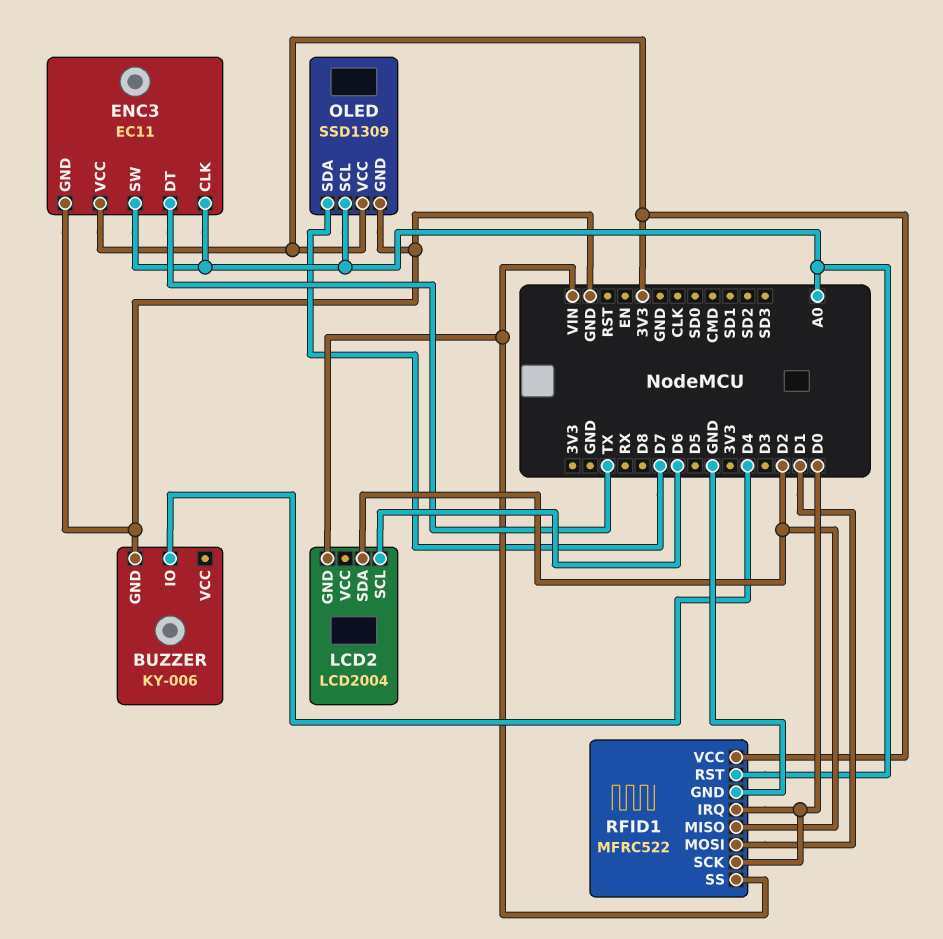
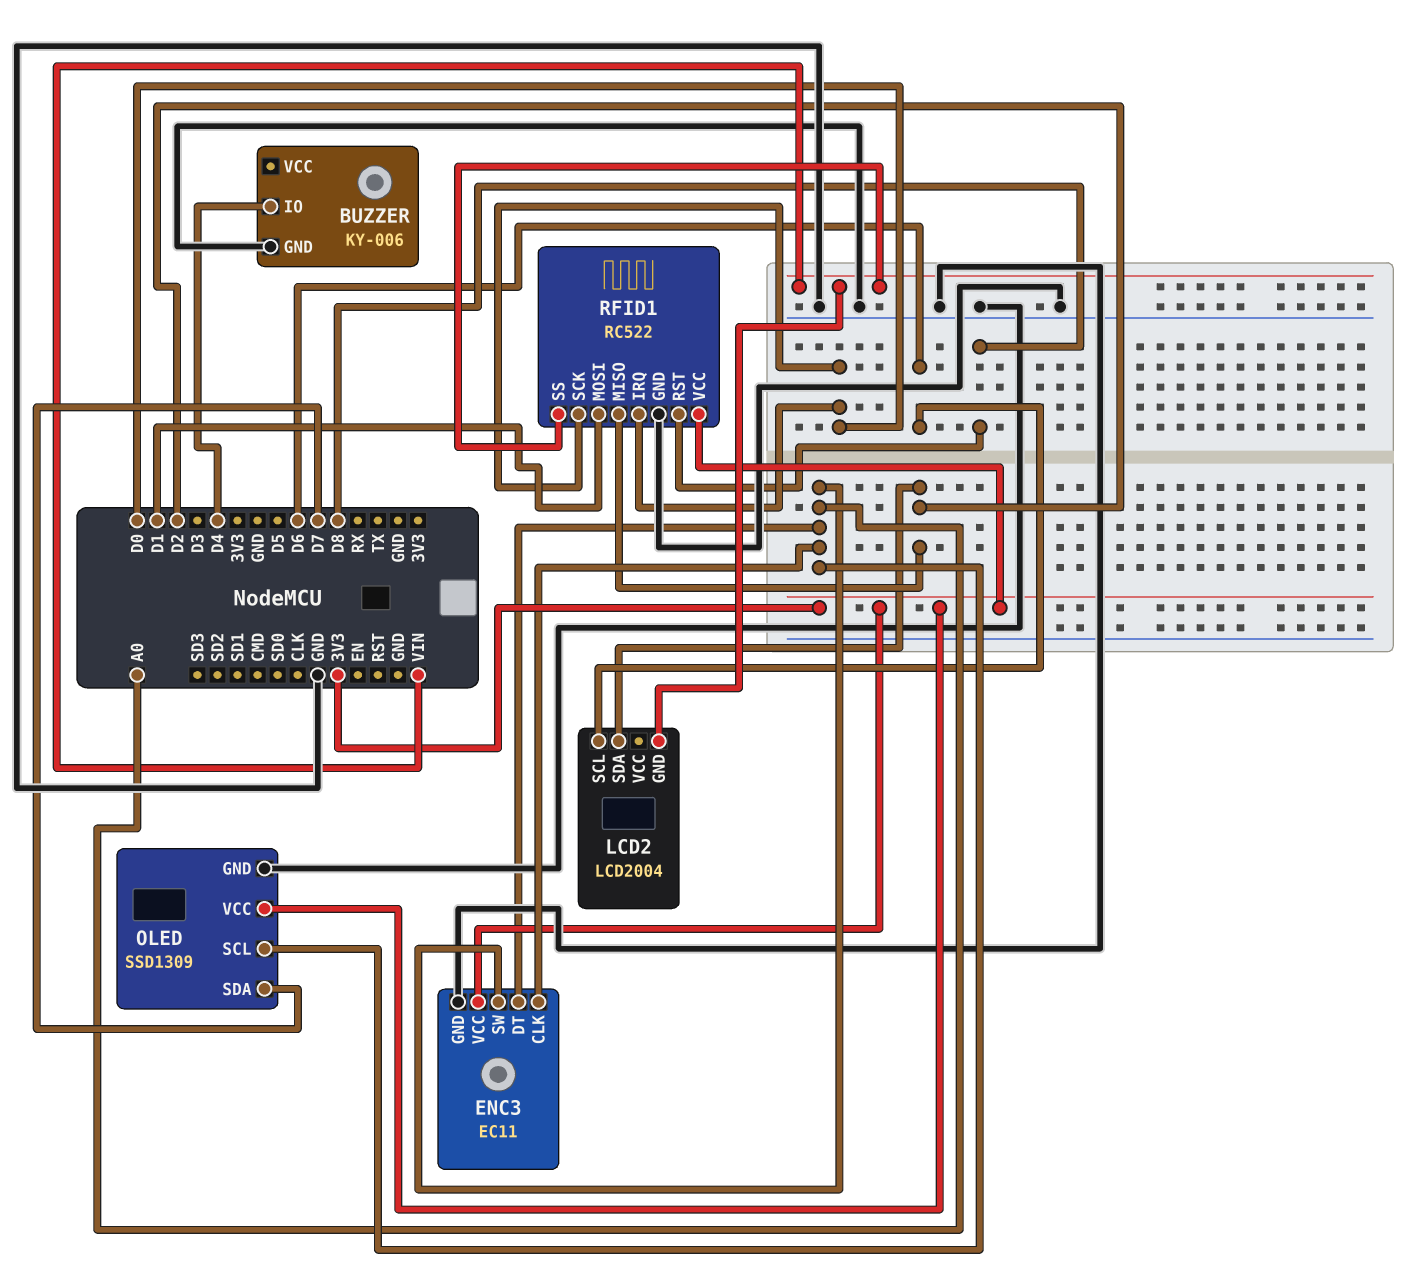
ENC3 pin DT: TX -> A0
RFID1: MFRC522 -> RC522
RFID1 pin RST: A0 -> D8

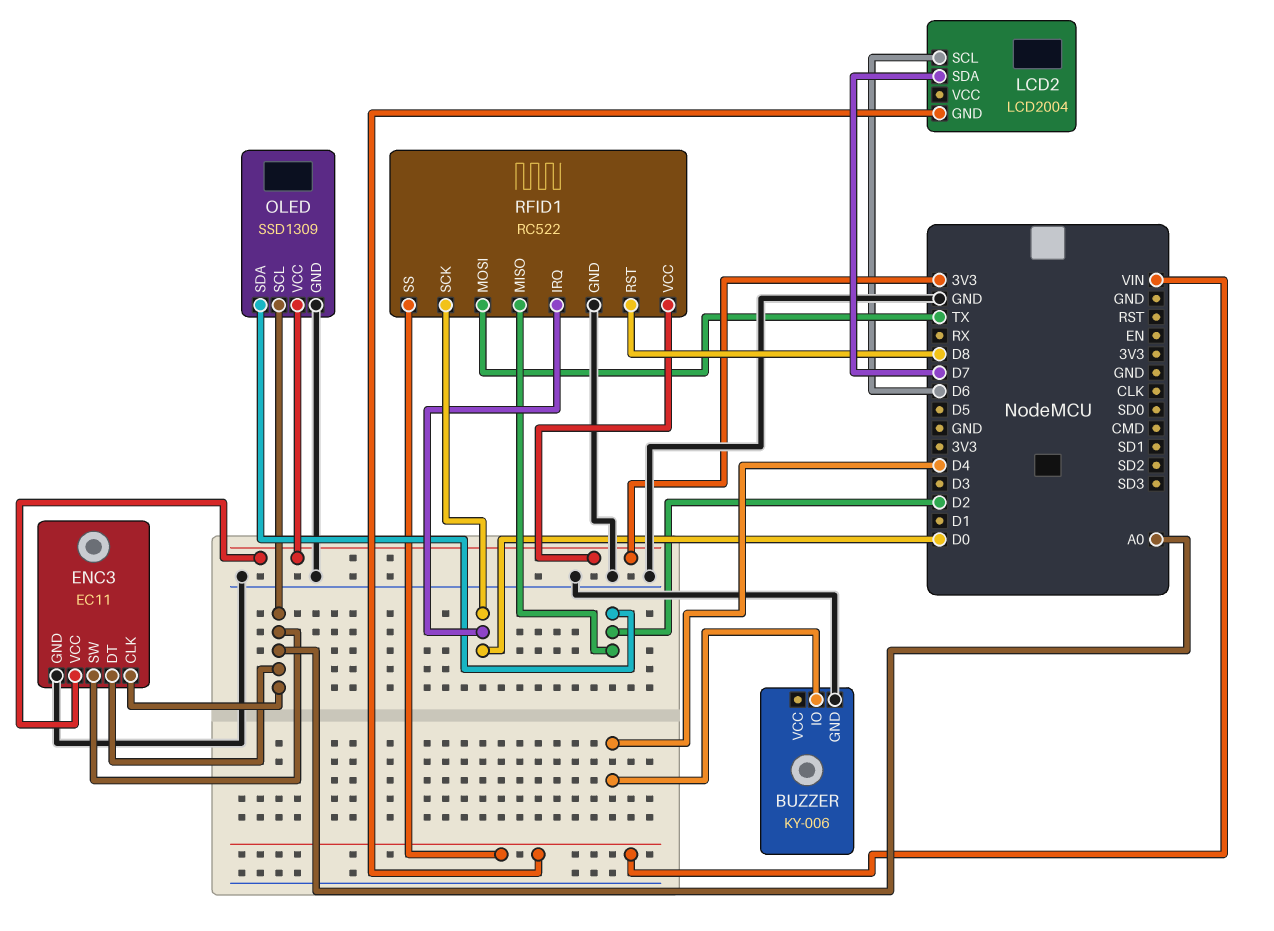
LCD2 pin SDA: D2 -> D7
OLED pin SDA: D7 -> D2
RFID1 pin MOSI: D1 -> TX

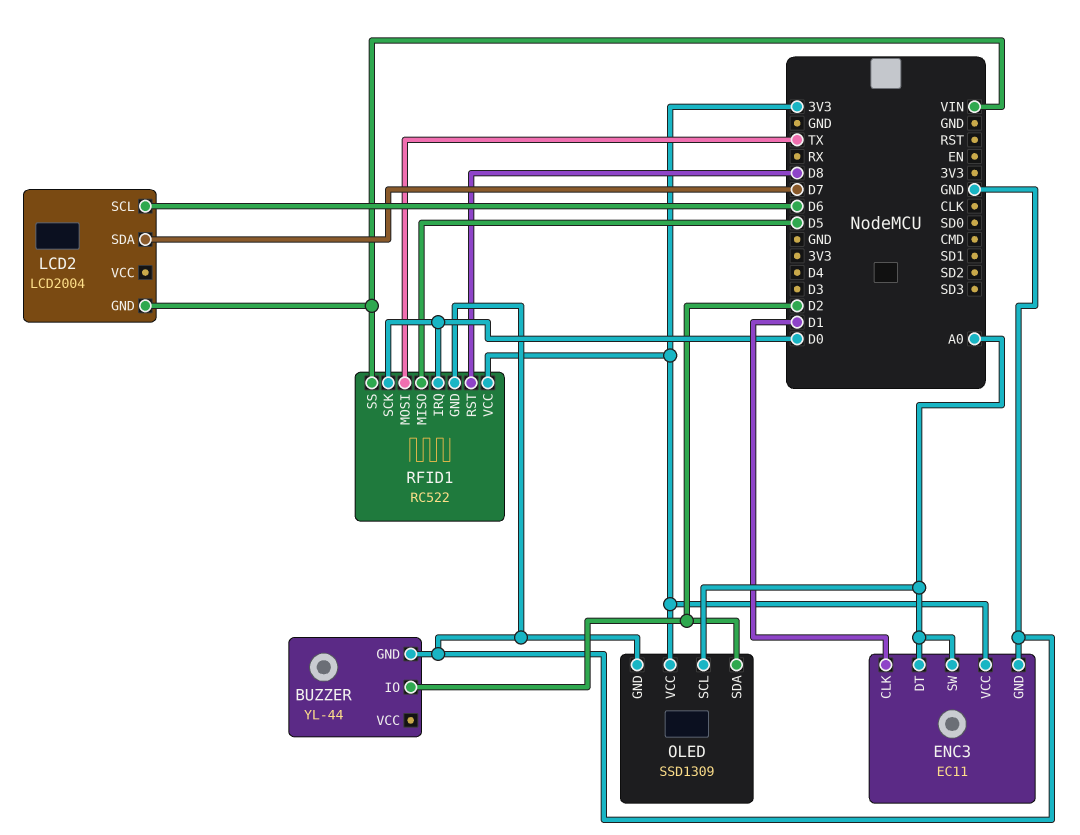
BUZZER: KY-006 -> YL-44
BUZZER pin IO: D4 -> D2
ENC3 pin CLK: A0 -> D1
RFID1 pin MISO: D2 -> D5

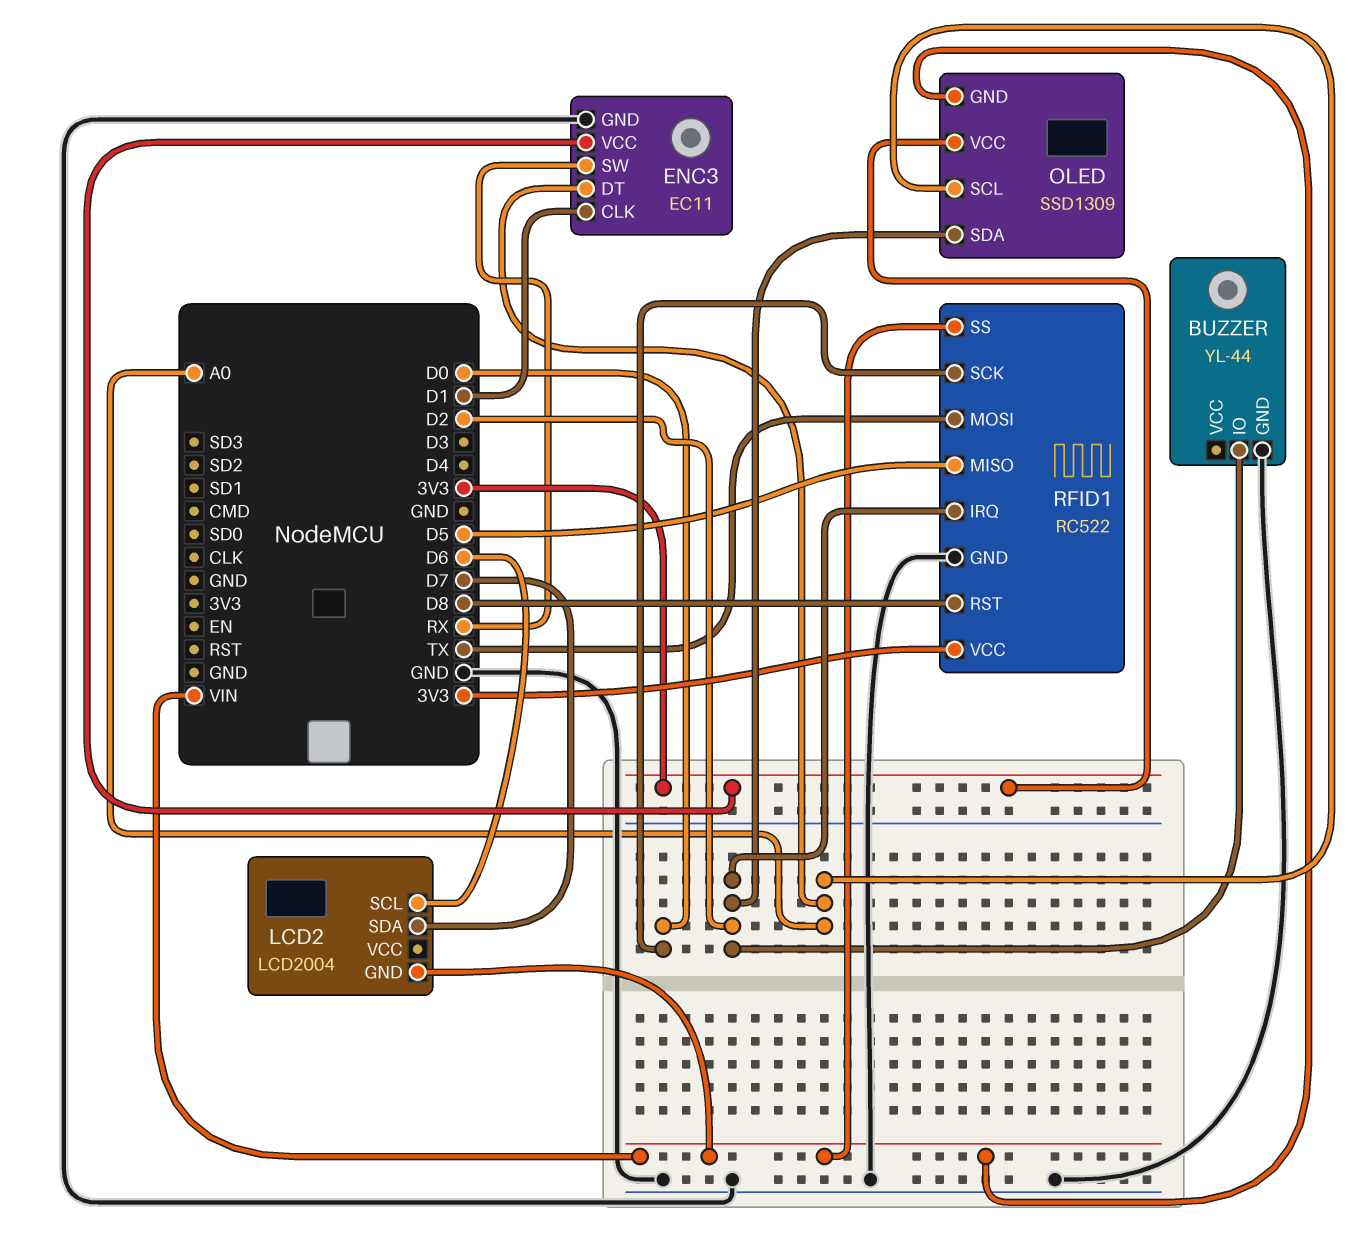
ENC3 pin SW: A0 -> RX
OLED pin GND: GND -> VIN
RFID1 pin IRQ: D0 -> D2

